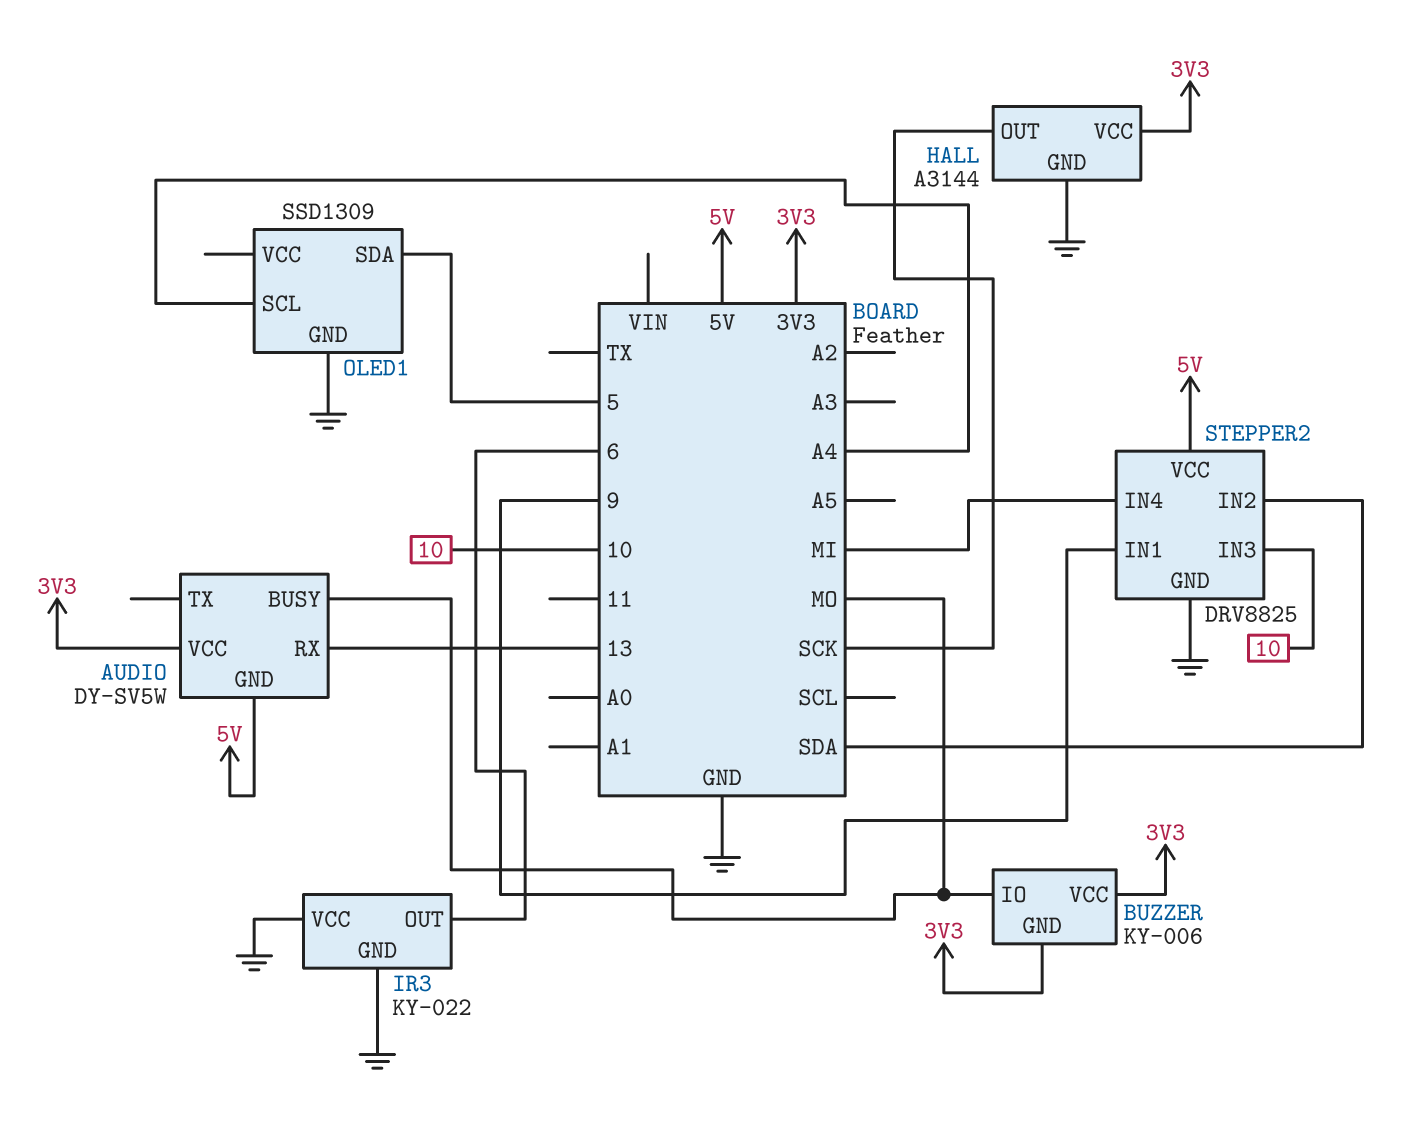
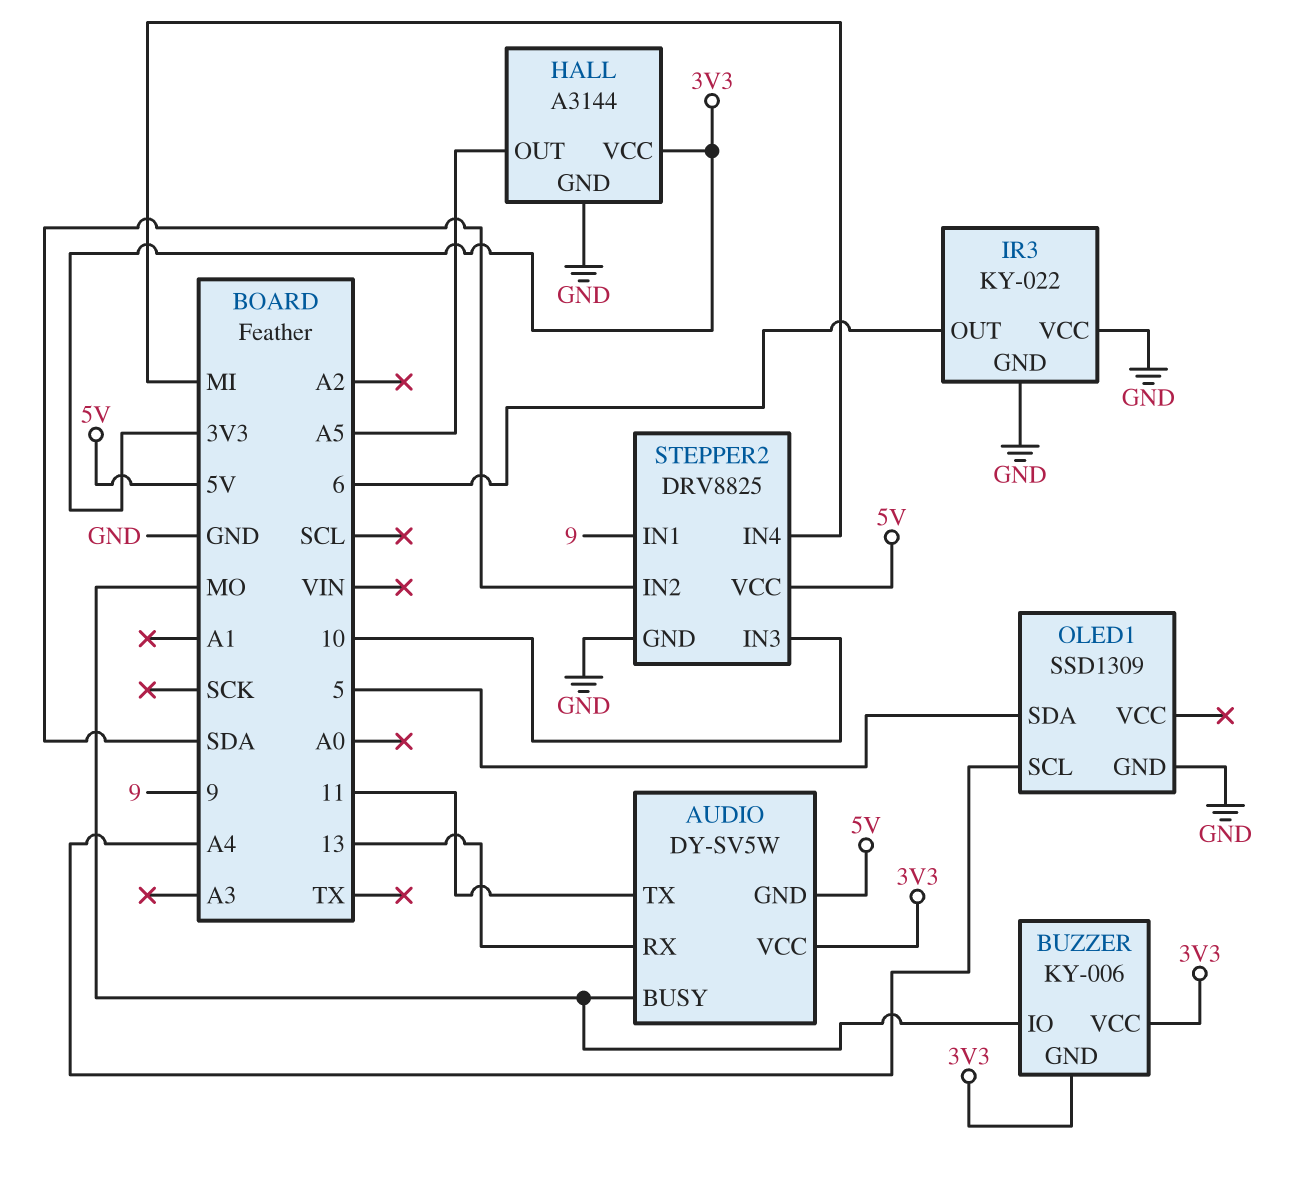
AUDIO pin TX: none -> 11
HALL pin OUT: SCK -> A5

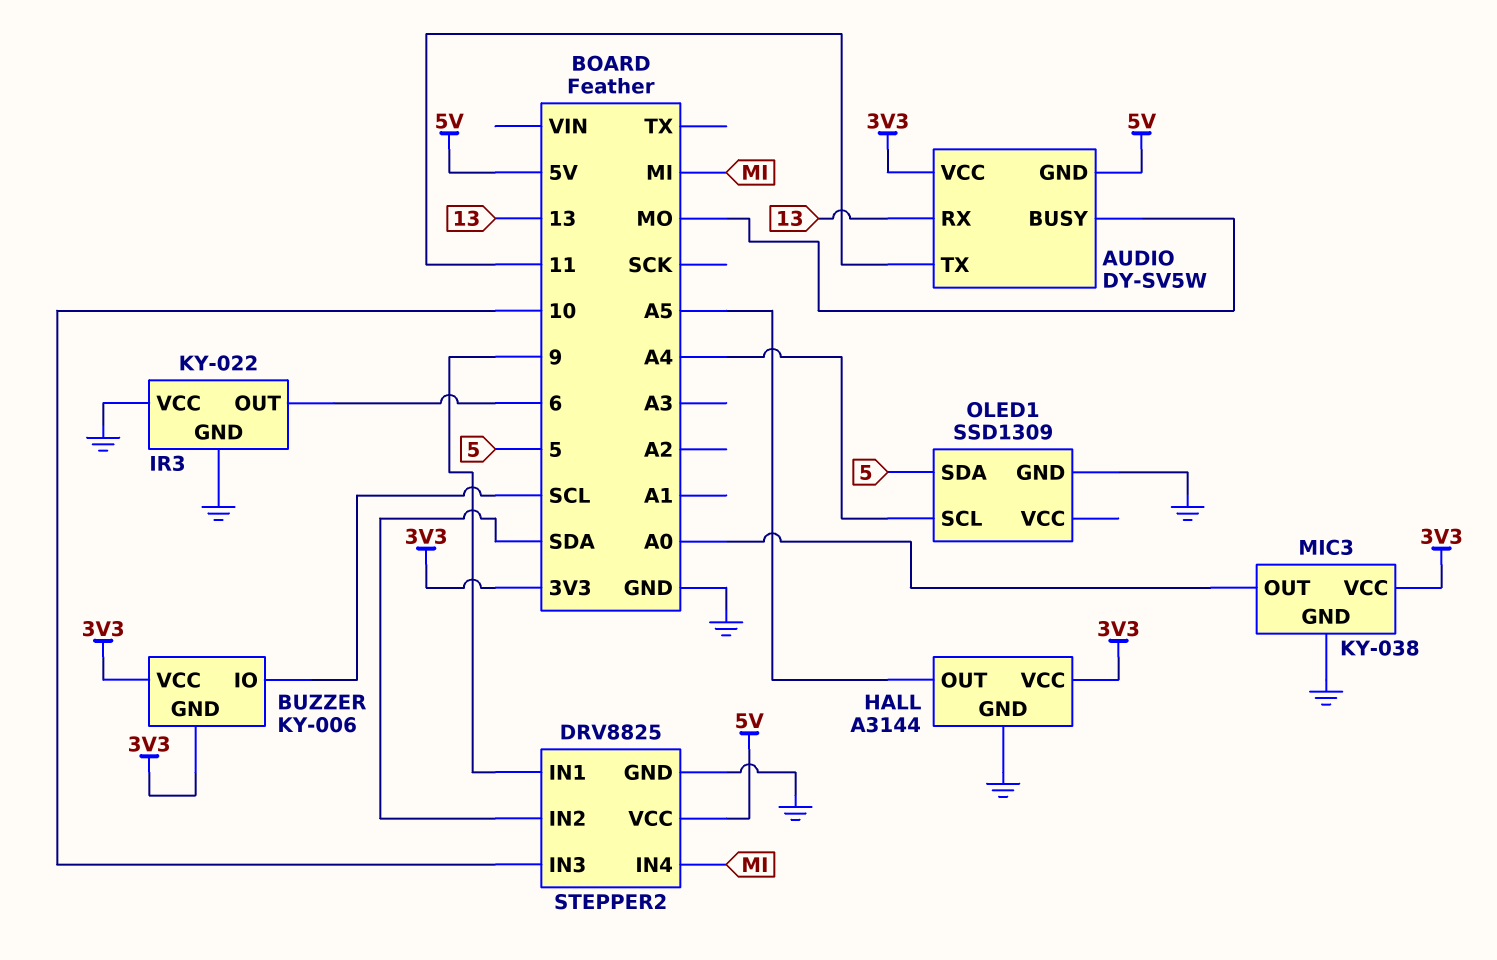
BUZZER pin IO: MO -> SCL
MIC3: none -> KY-038
MIC3 pin GND: none -> GND
MIC3 pin OUT: none -> A0
MIC3 pin VCC: none -> 3V3

